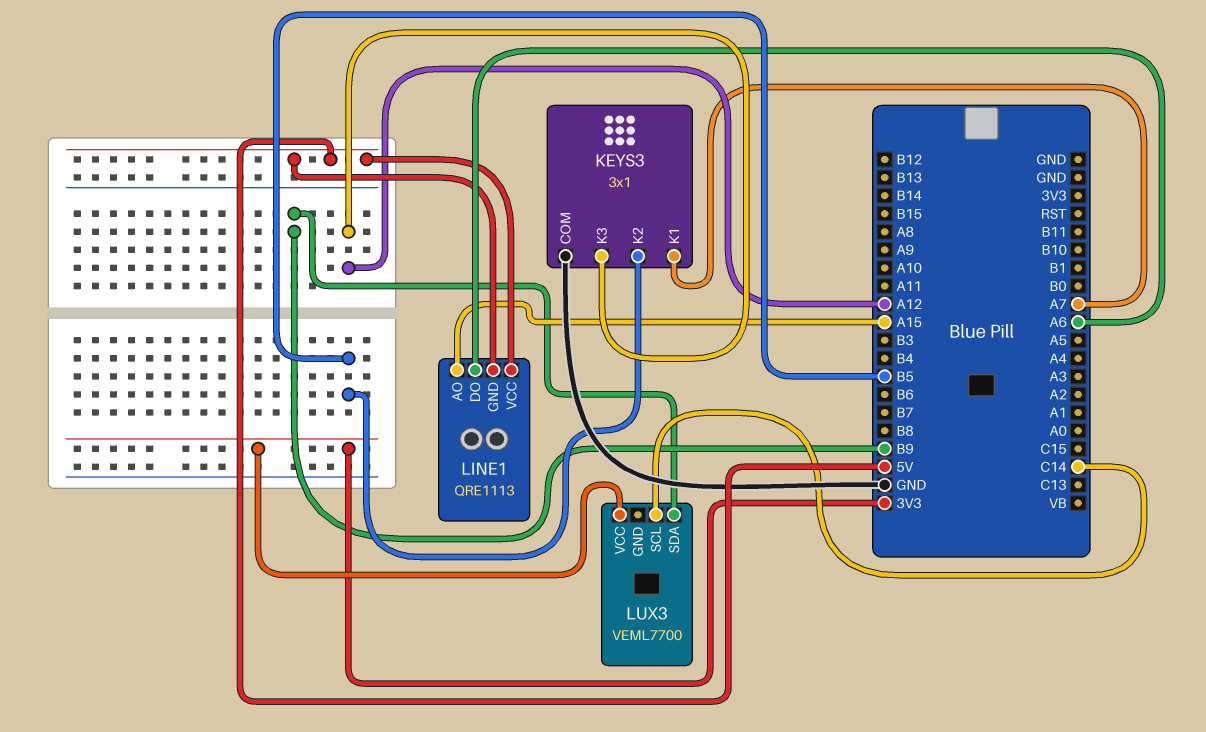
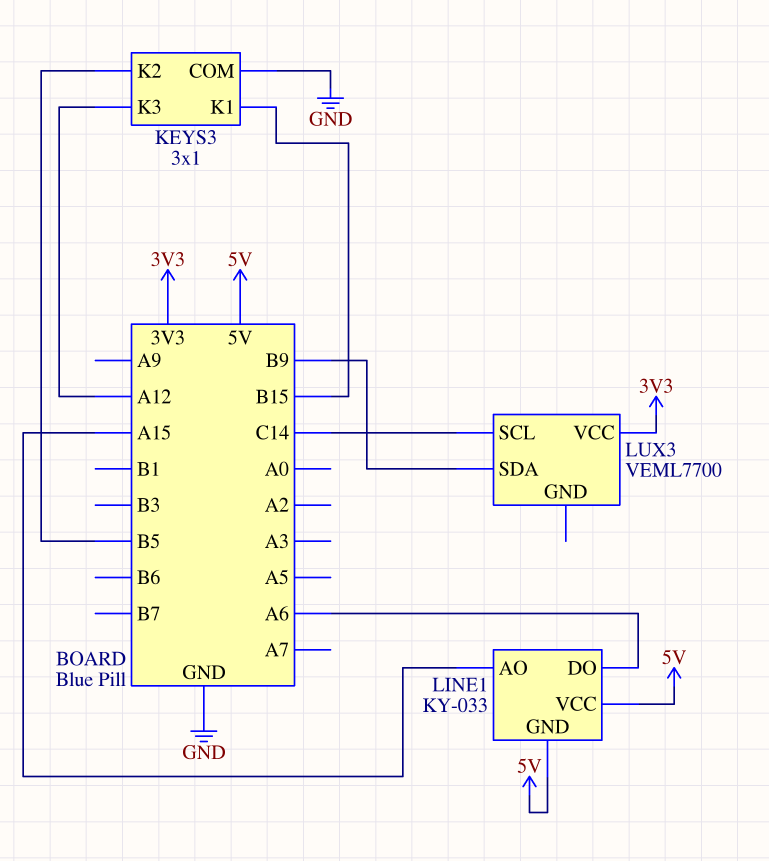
KEYS3 pin K1: A7 -> B15
LINE1: QRE1113 -> KY-033

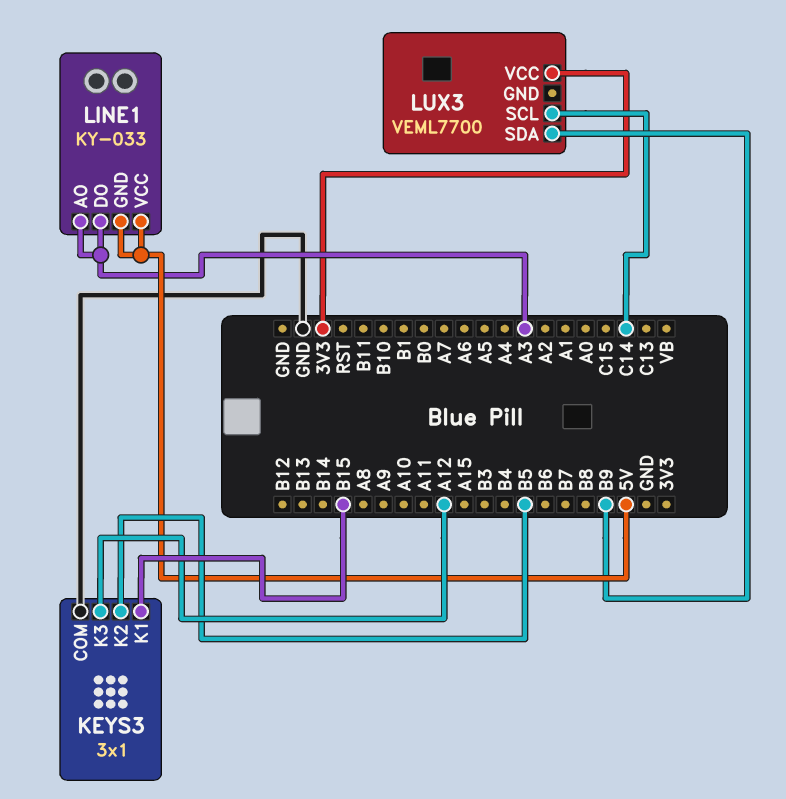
LINE1 pin AO: A15 -> A3
LINE1 pin DO: A6 -> A3

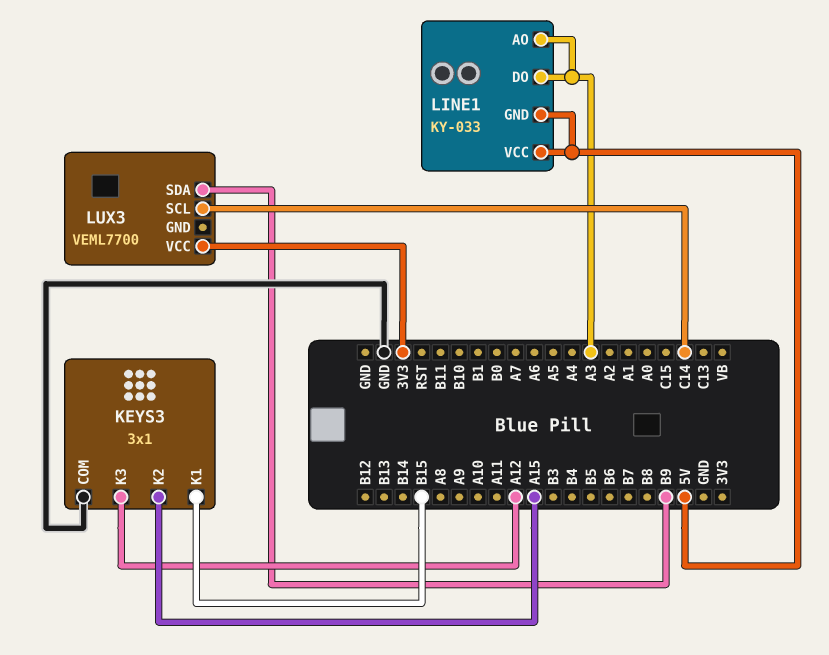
KEYS3 pin K2: B5 -> A15

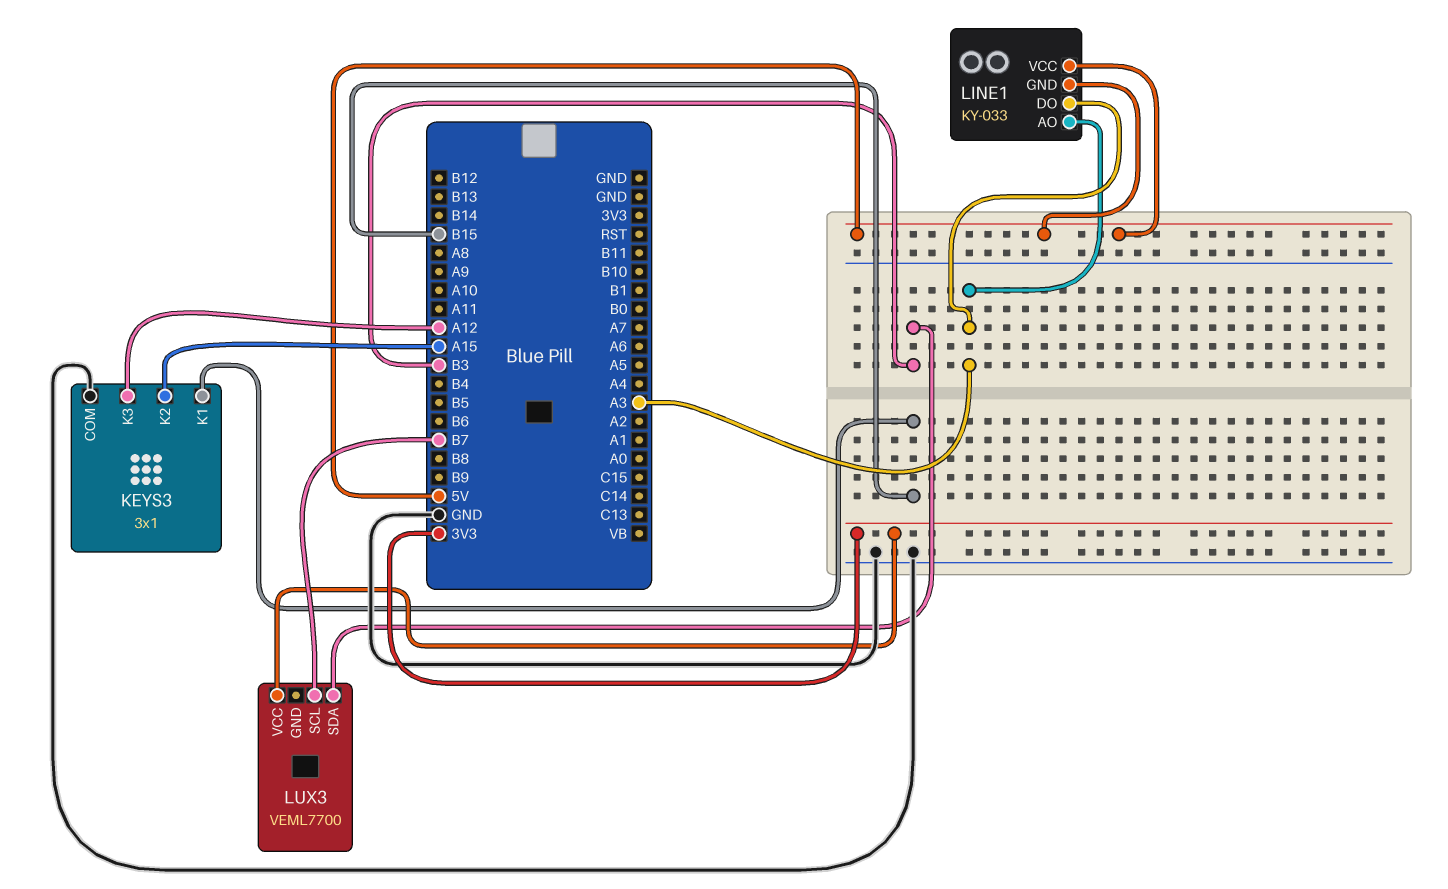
LUX3 pin SCL: C14 -> B7
LUX3 pin SDA: B9 -> B3

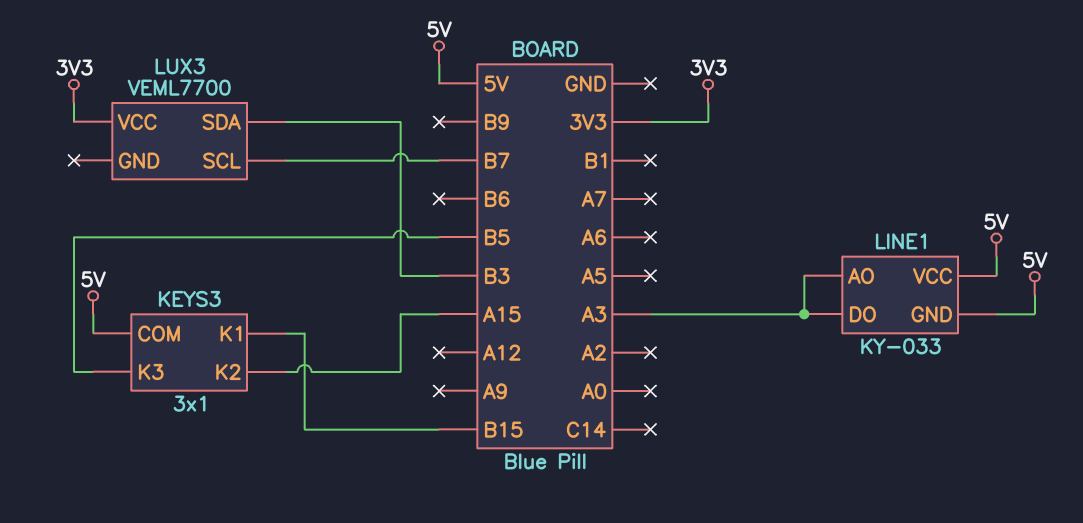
KEYS3 pin COM: GND -> 5V
KEYS3 pin K3: A12 -> B5

